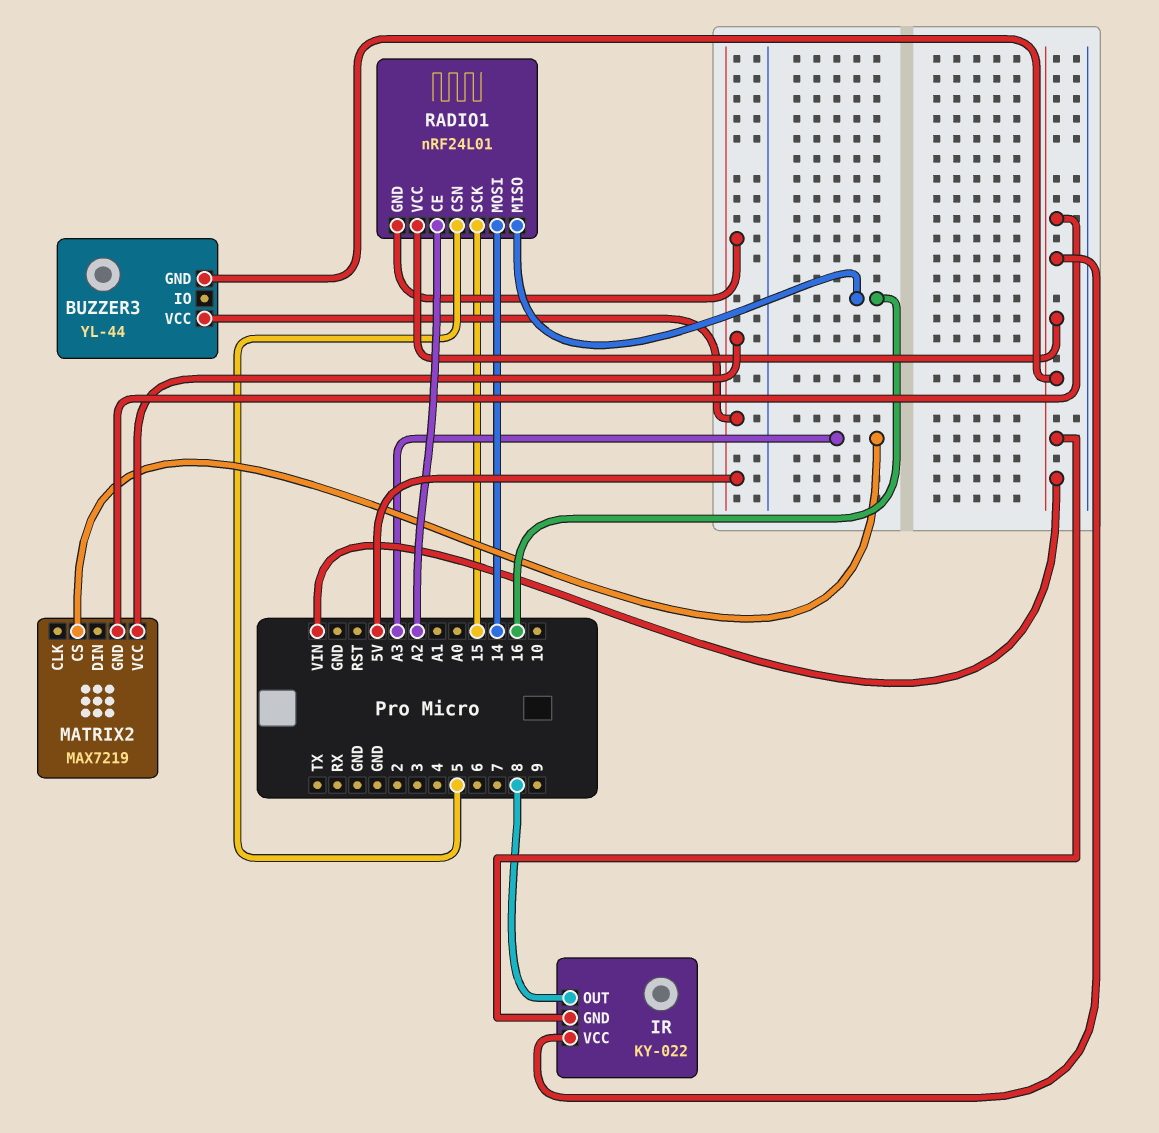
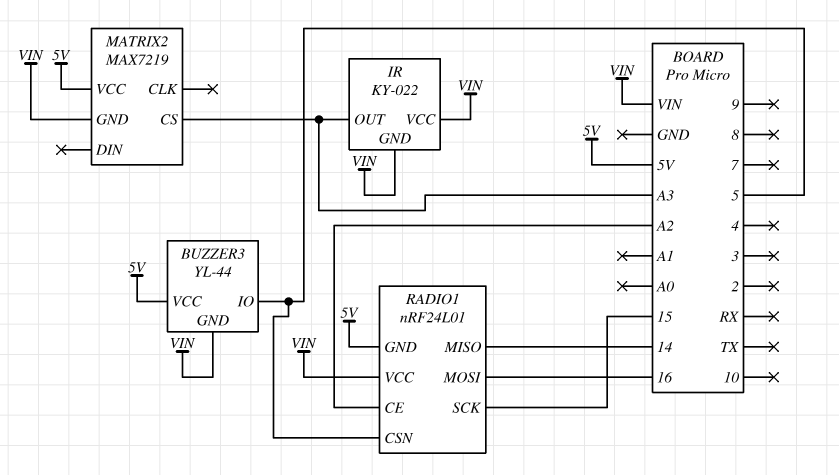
BUZZER3 pin IO: none -> 5
IR pin OUT: 8 -> A3
RADIO1 pin MISO: 16 -> 14
RADIO1 pin MOSI: 14 -> 16

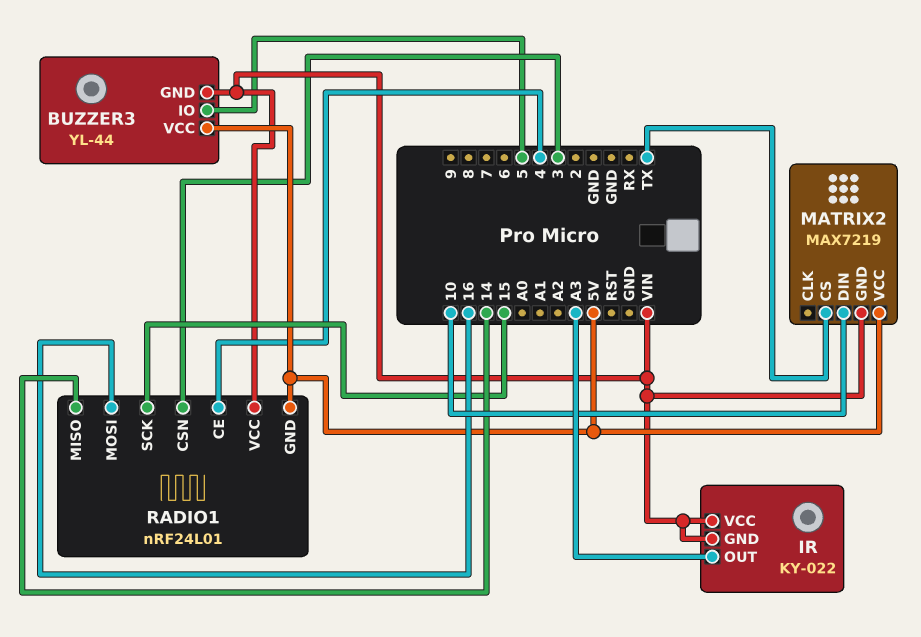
MATRIX2 pin CS: A3 -> TX
MATRIX2 pin DIN: none -> 10
RADIO1 pin CE: A2 -> 4
RADIO1 pin CSN: 5 -> 3

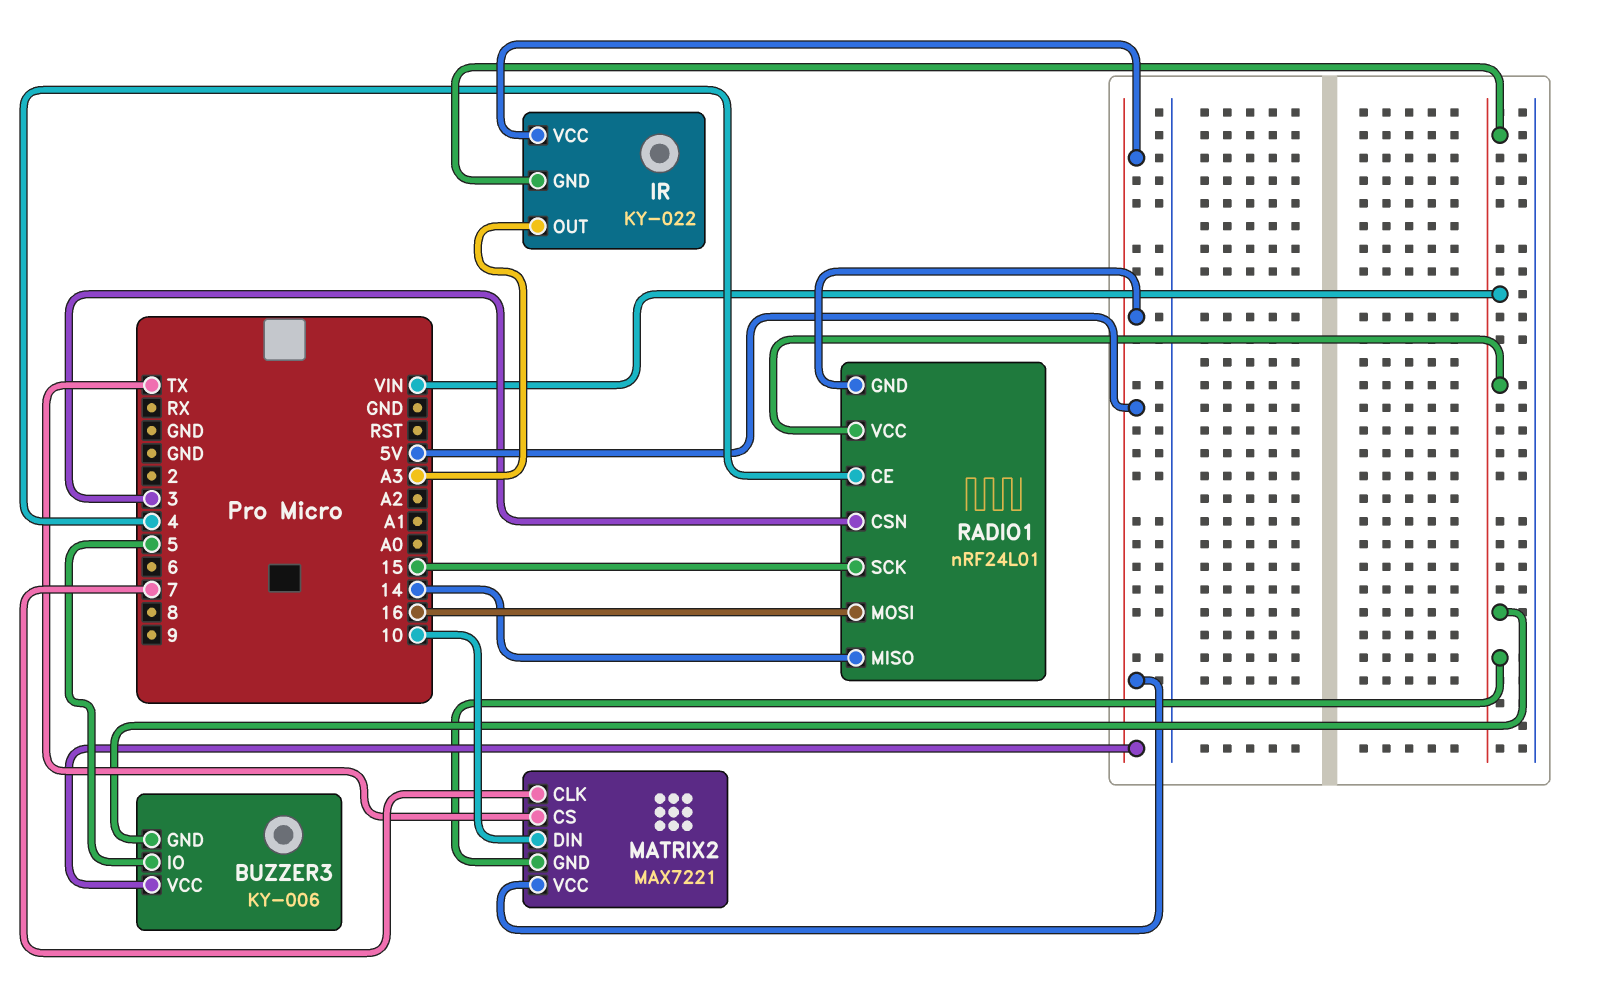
BUZZER3: YL-44 -> KY-006
IR pin VCC: VIN -> 5V
MATRIX2: MAX7219 -> MAX7221
MATRIX2 pin CLK: none -> 7

